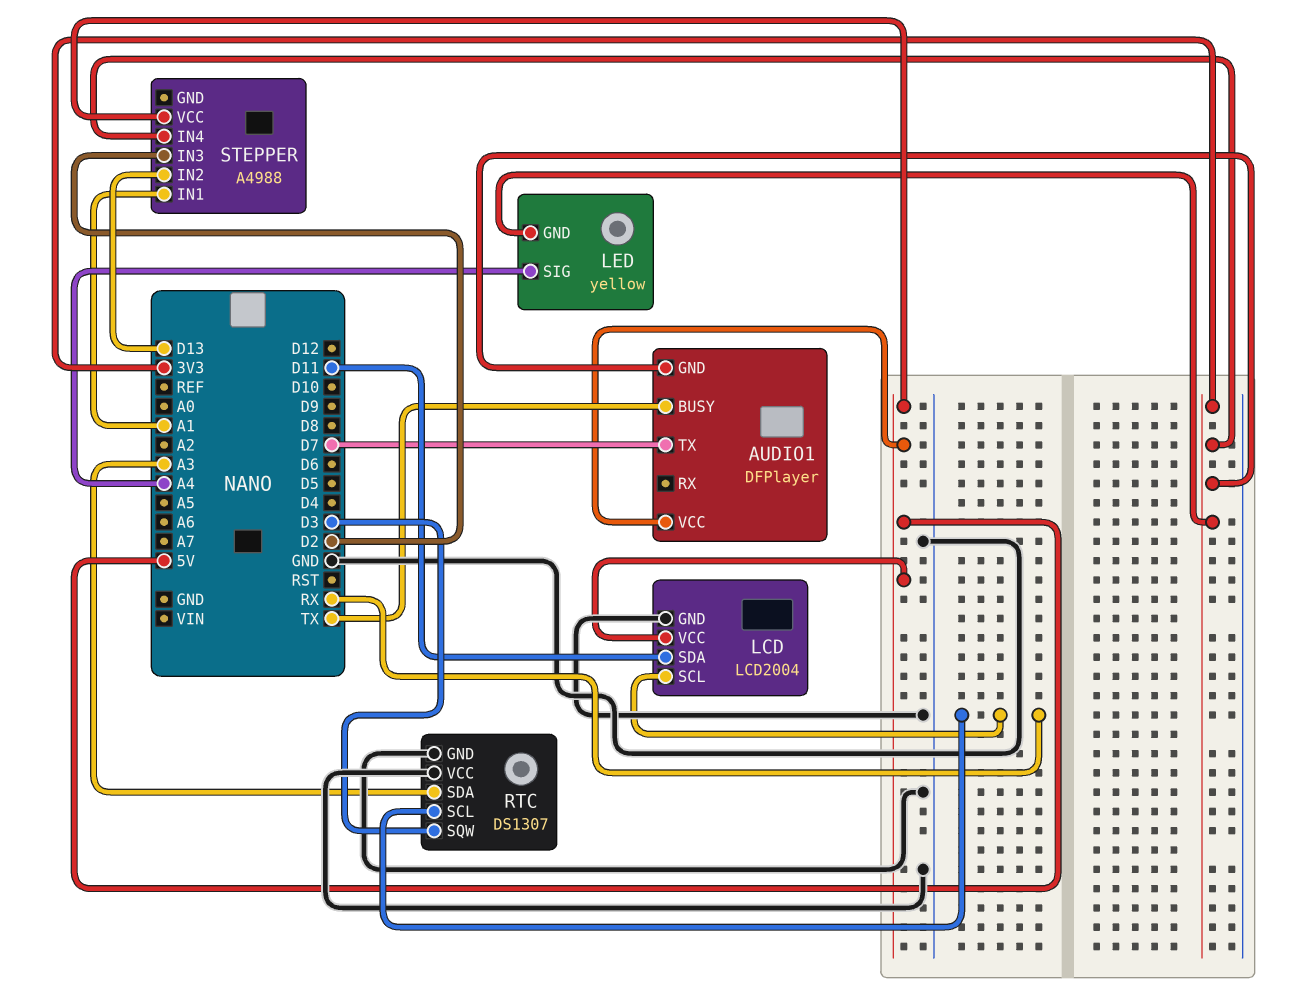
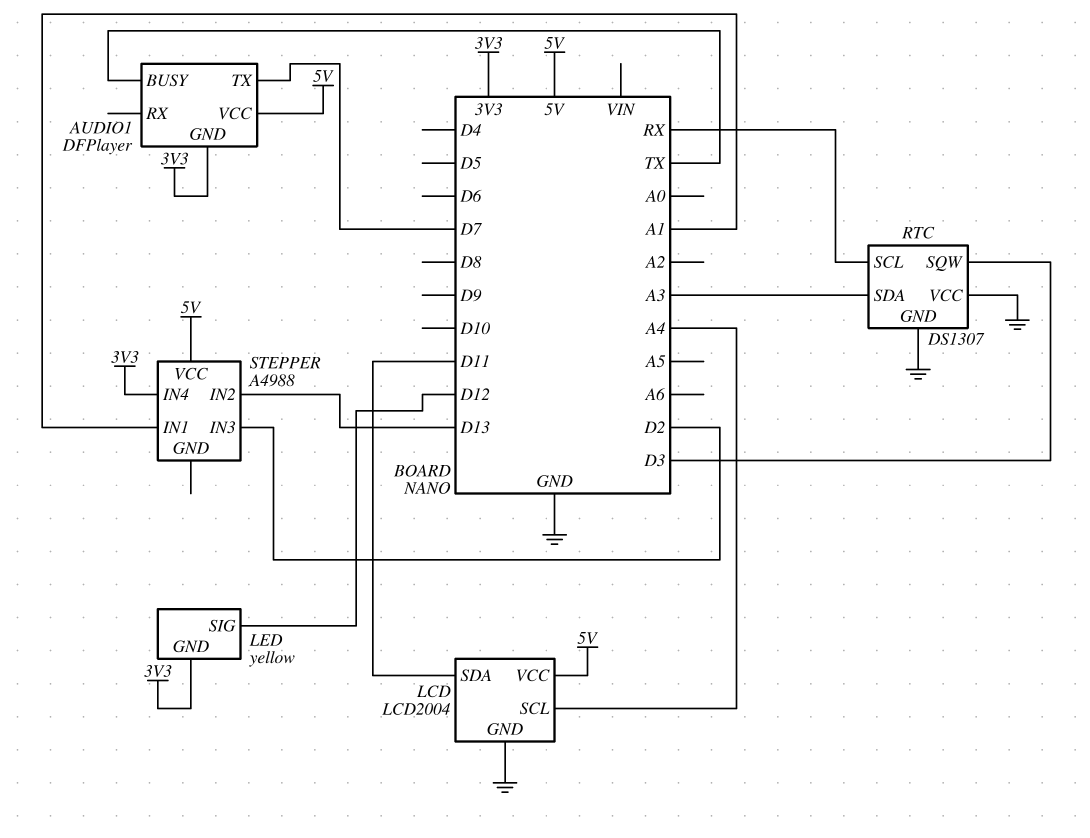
LCD pin SCL: RX -> A4
LED pin SIG: A4 -> D12

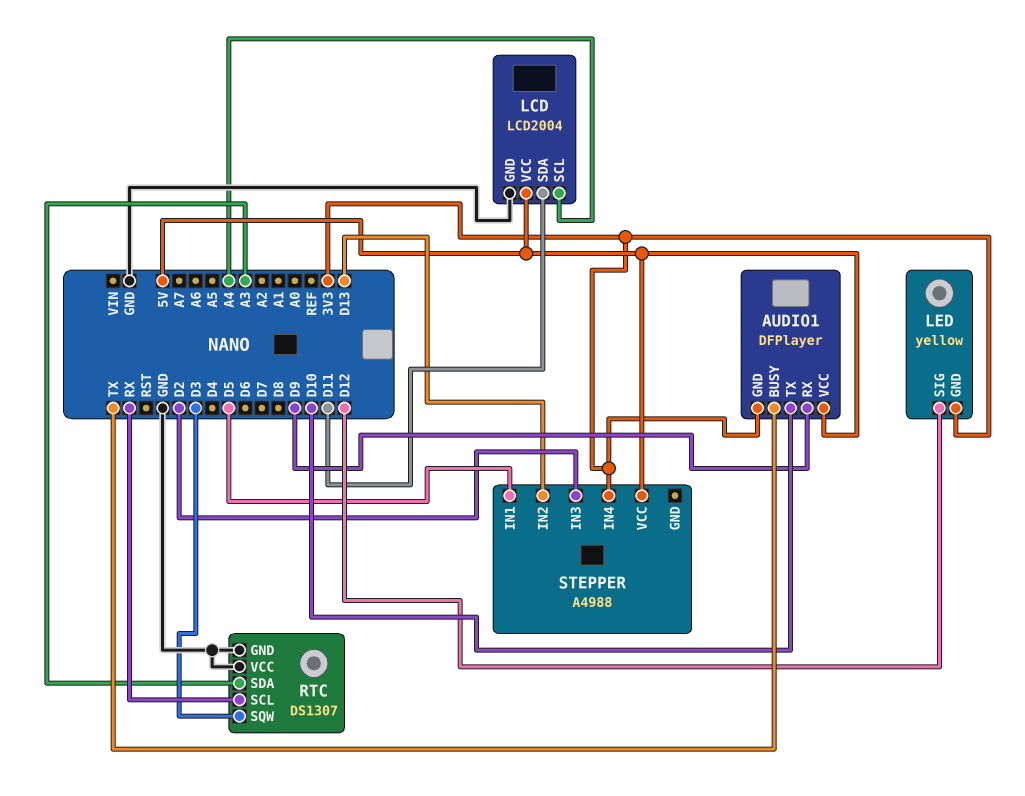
AUDIO1 pin RX: none -> D9
AUDIO1 pin TX: D7 -> D10
STEPPER pin IN1: A1 -> D5

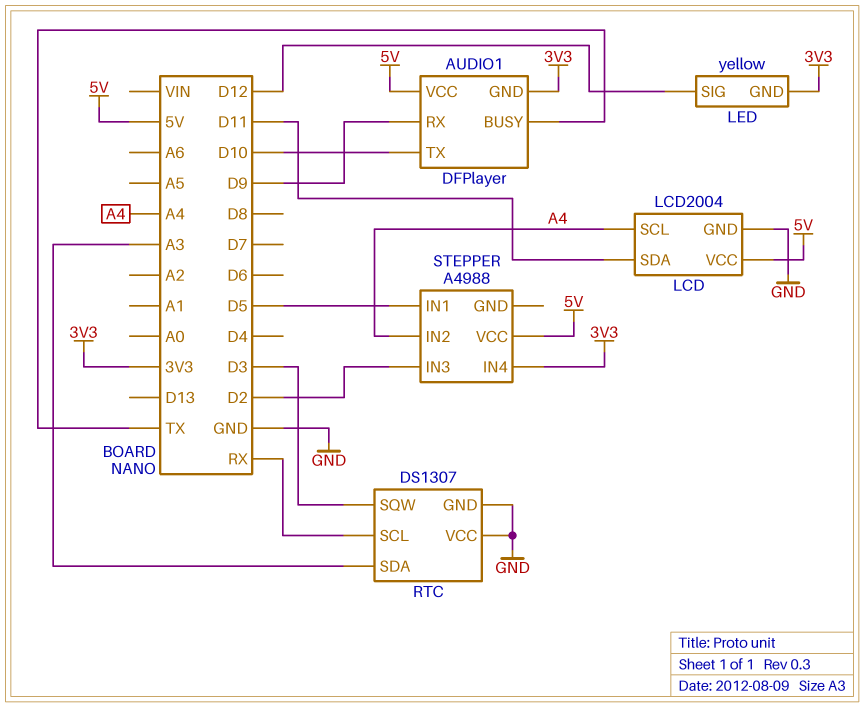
STEPPER pin IN2: D13 -> A4

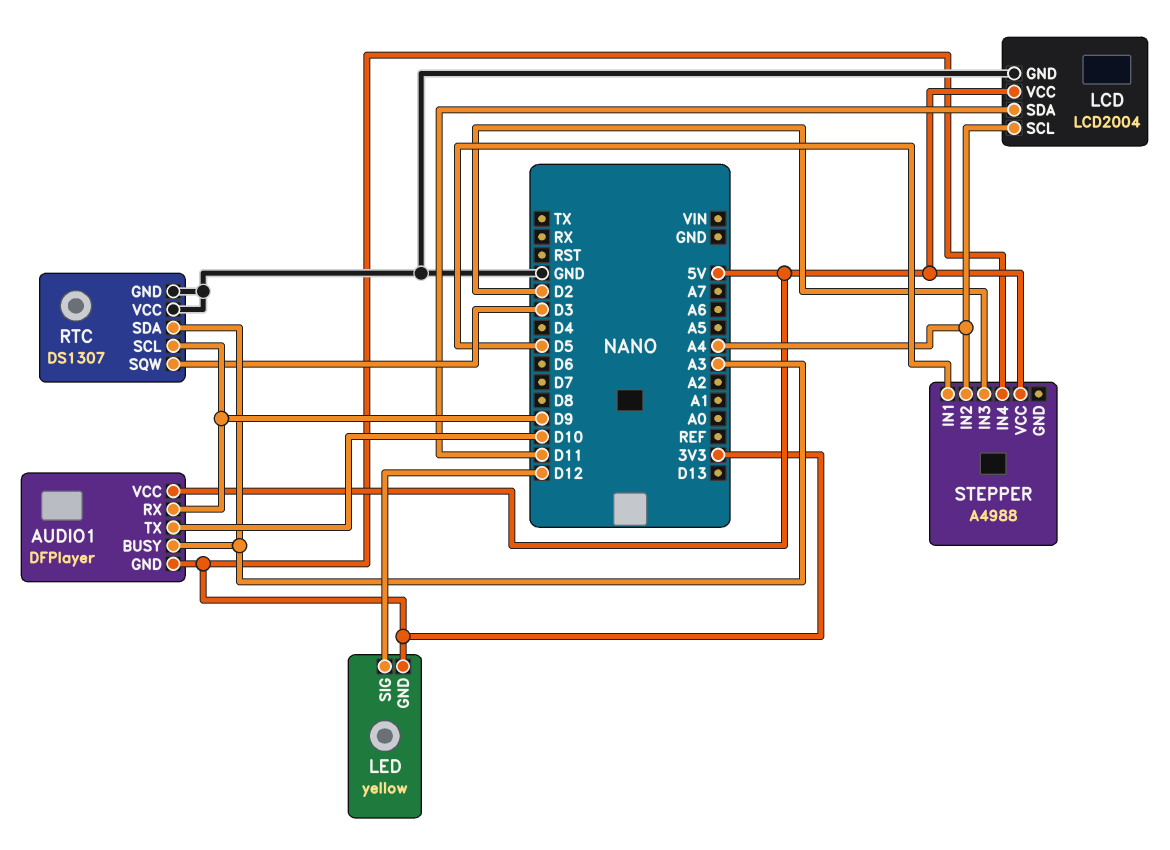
AUDIO1 pin BUSY: TX -> A3
RTC pin SCL: RX -> D9

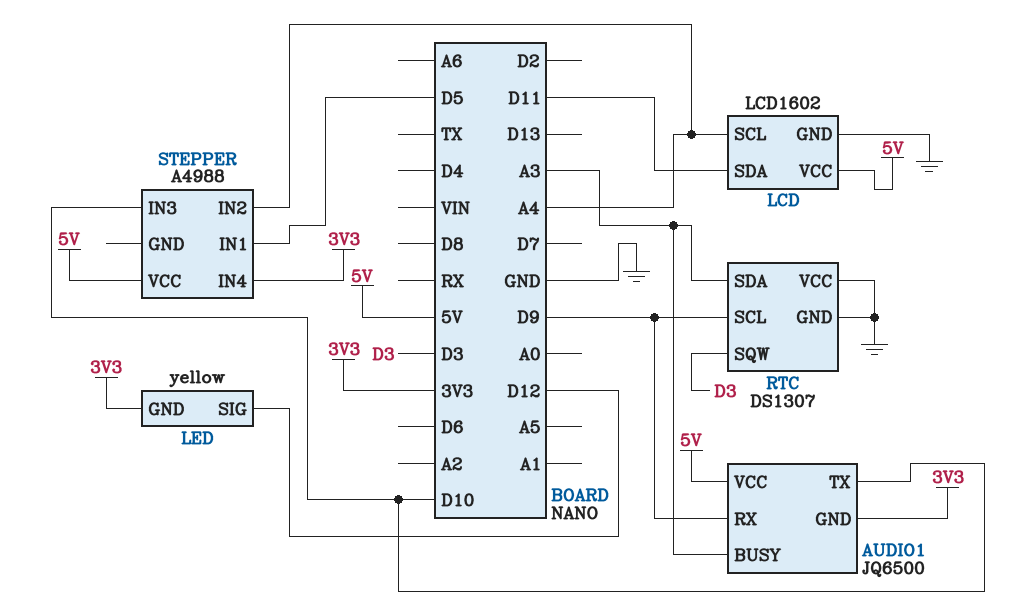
AUDIO1: DFPlayer -> JQ6500
LCD: LCD2004 -> LCD1602
STEPPER pin IN3: D2 -> D10

